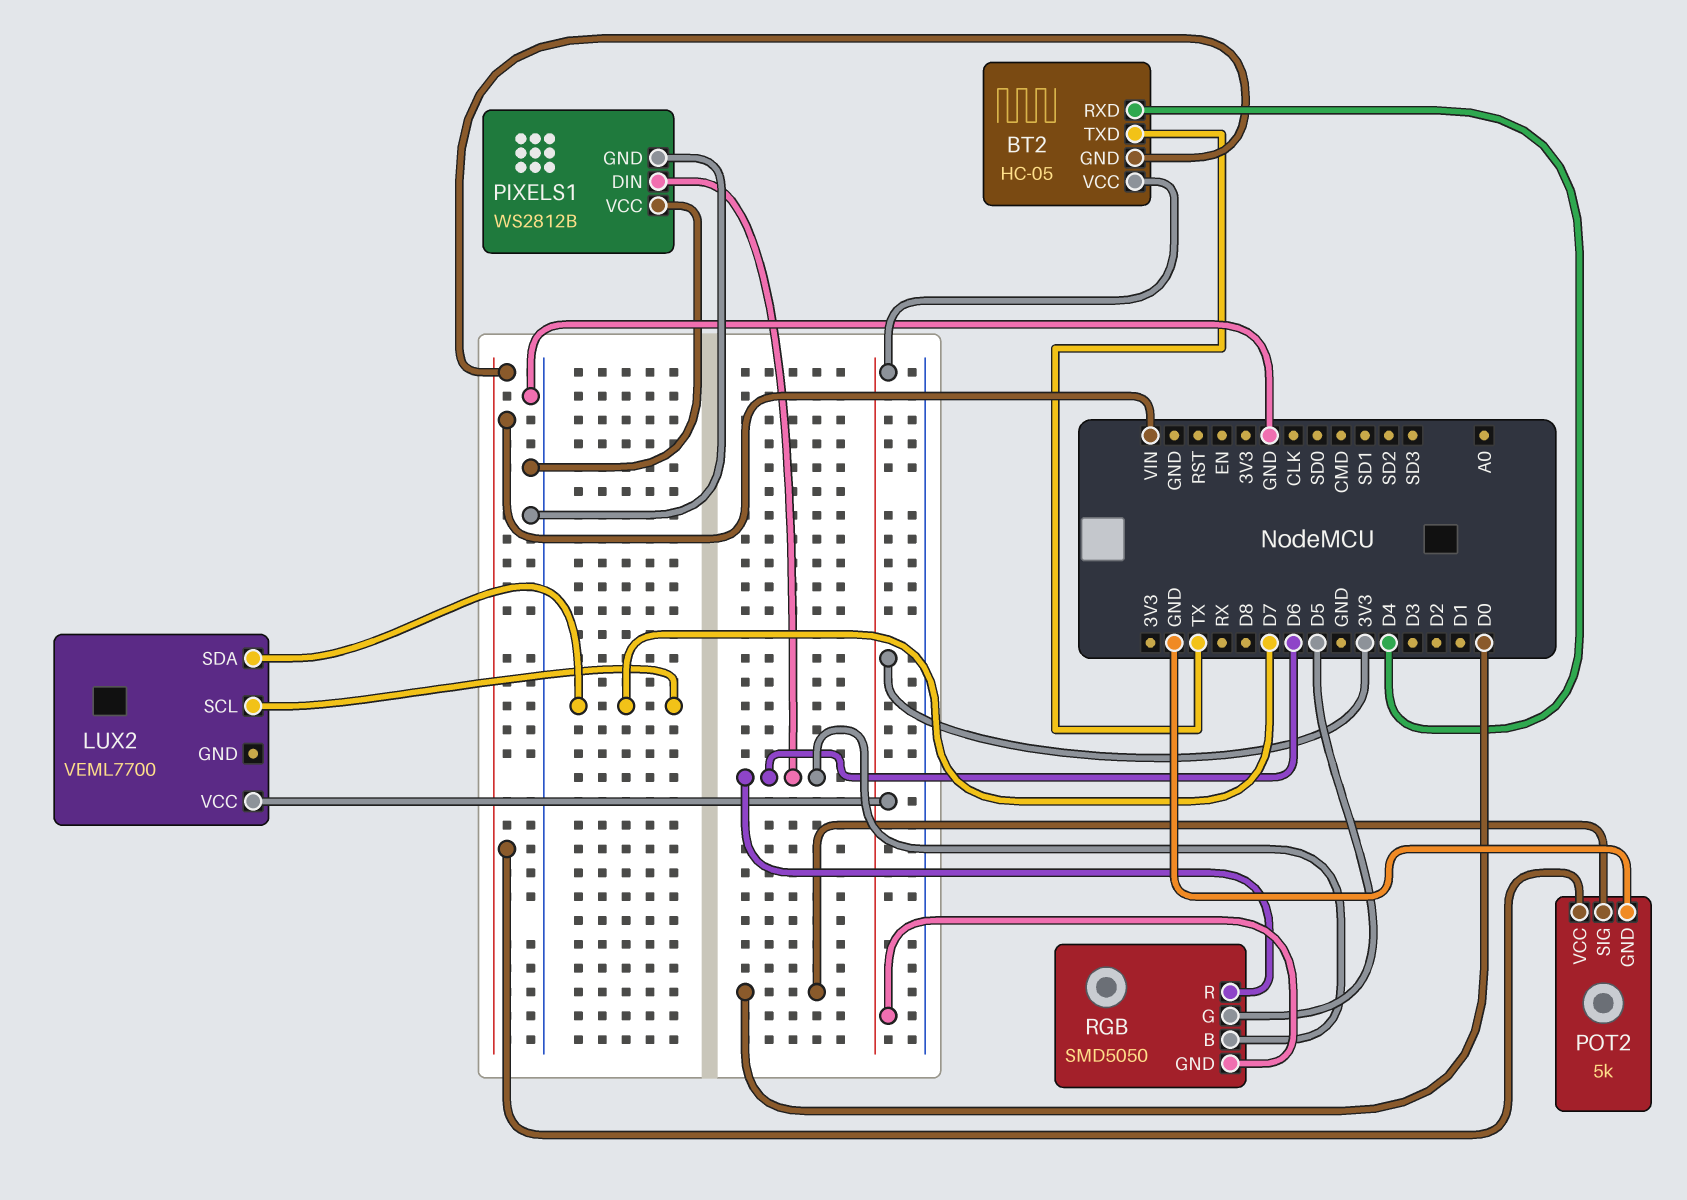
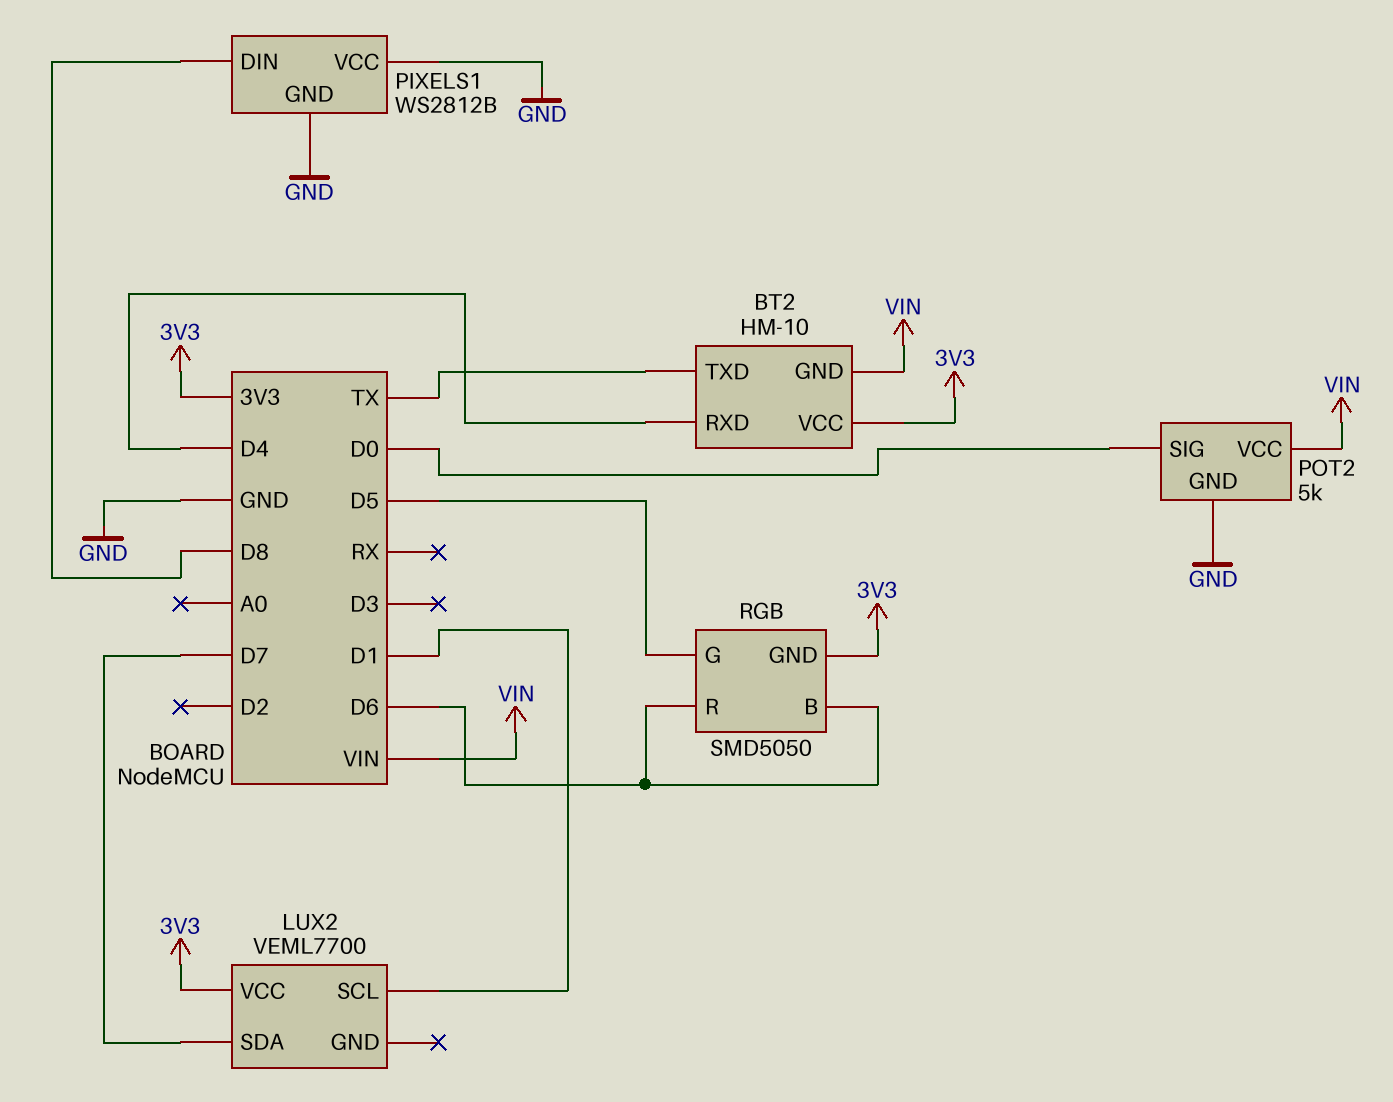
BT2: HC-05 -> HM-10
LUX2 pin SCL: D7 -> D1
PIXELS1 pin DIN: D6 -> D8

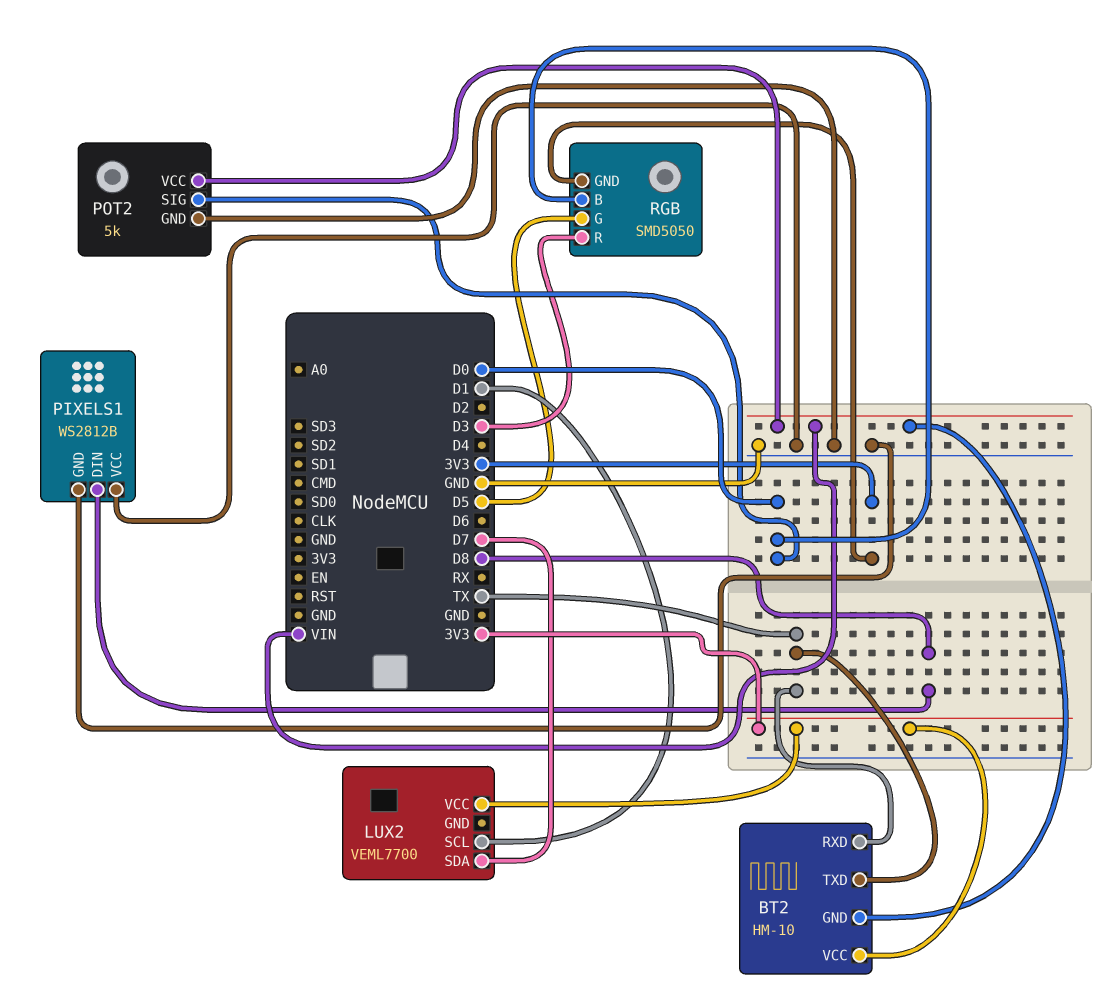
BT2 pin RXD: D4 -> TX
RGB pin B: D6 -> D0
RGB pin R: D6 -> D3

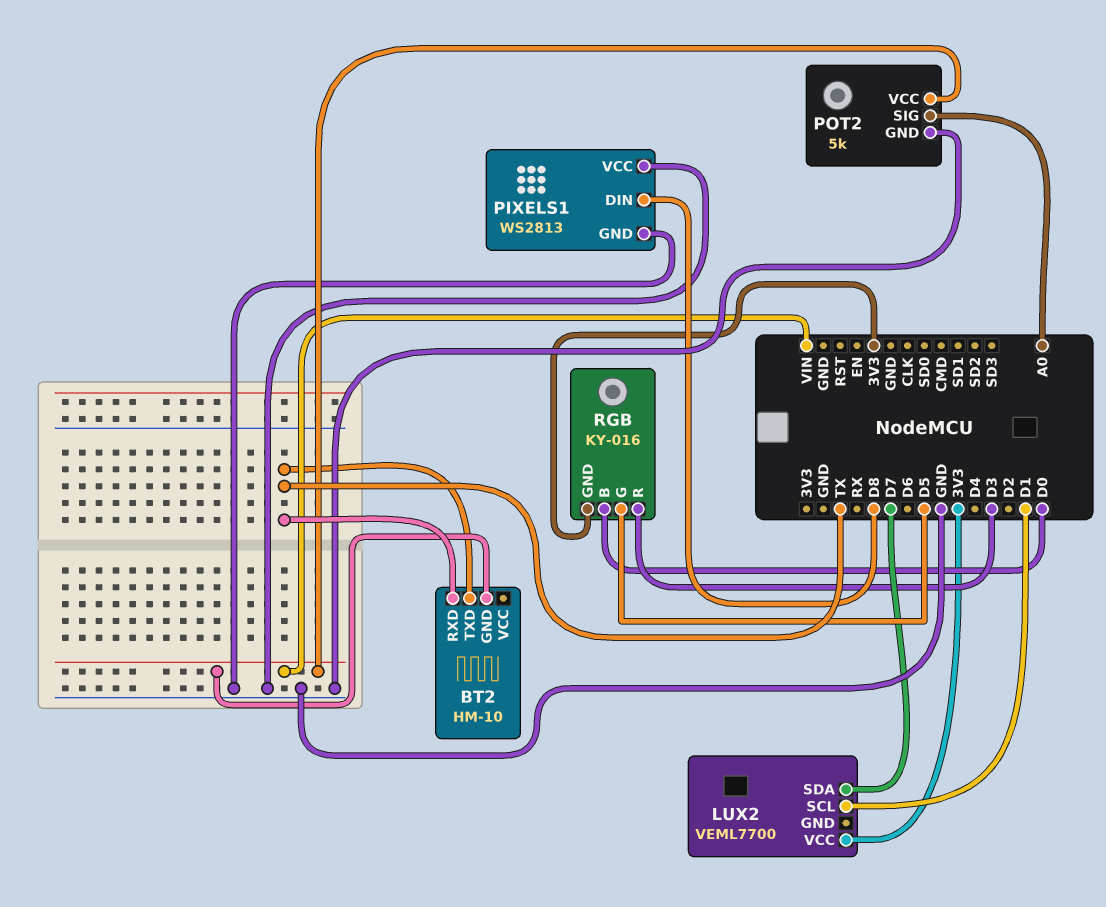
BT2 pin VCC: 3V3 -> none
PIXELS1: WS2812B -> WS2813
POT2 pin SIG: D0 -> A0
RGB: SMD5050 -> KY-016

